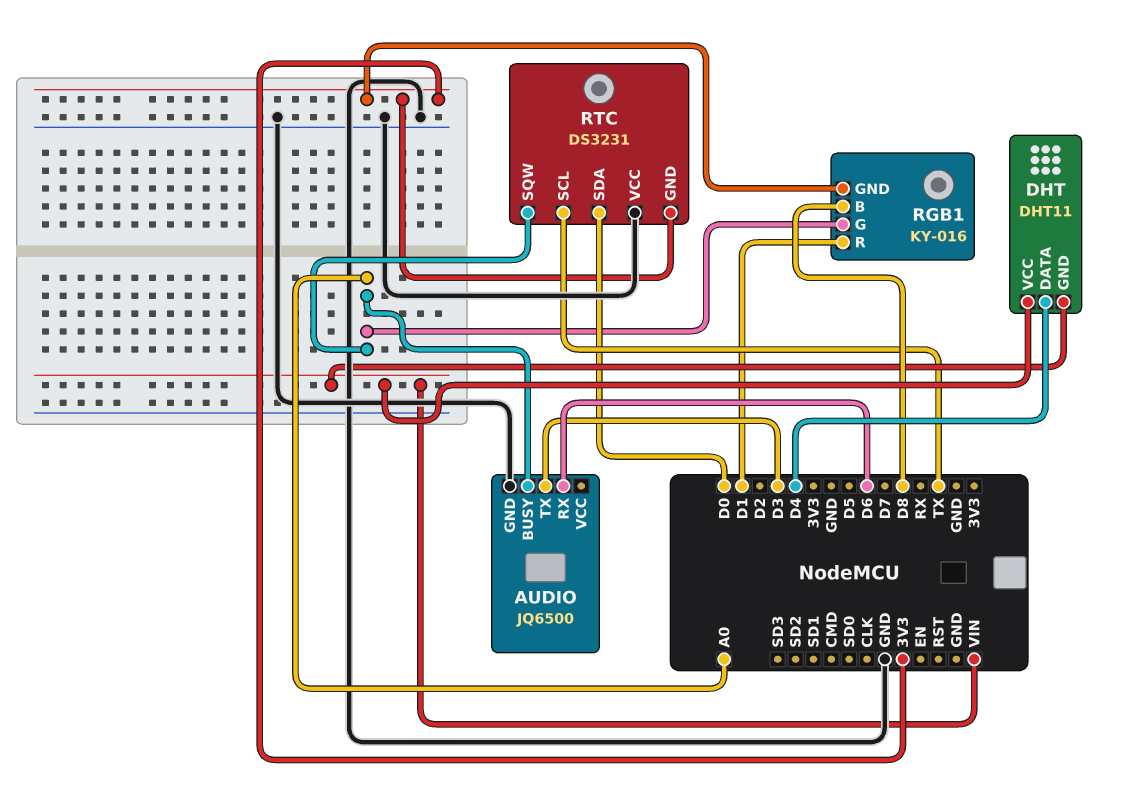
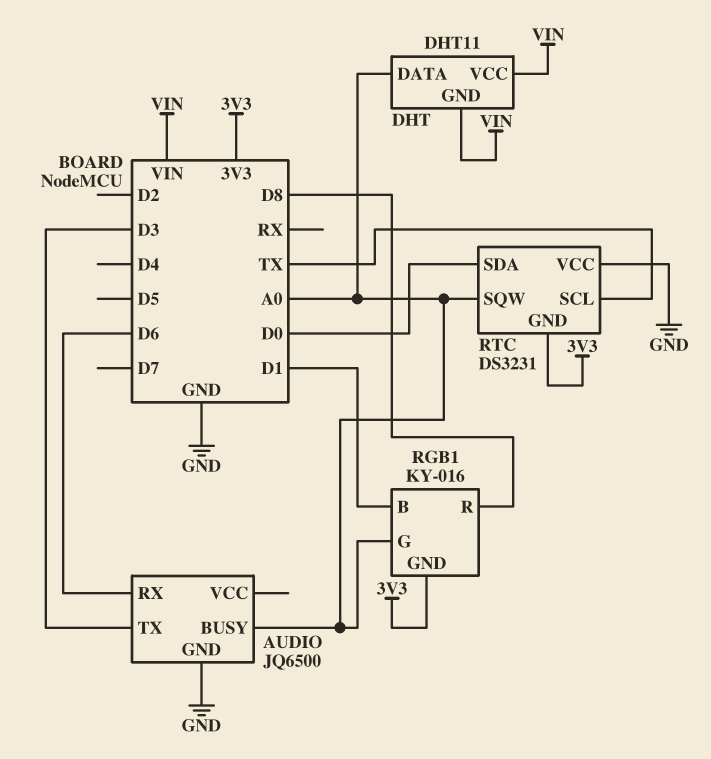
DHT pin DATA: D4 -> A0
RGB1 pin B: D8 -> D1
RGB1 pin R: D1 -> D8

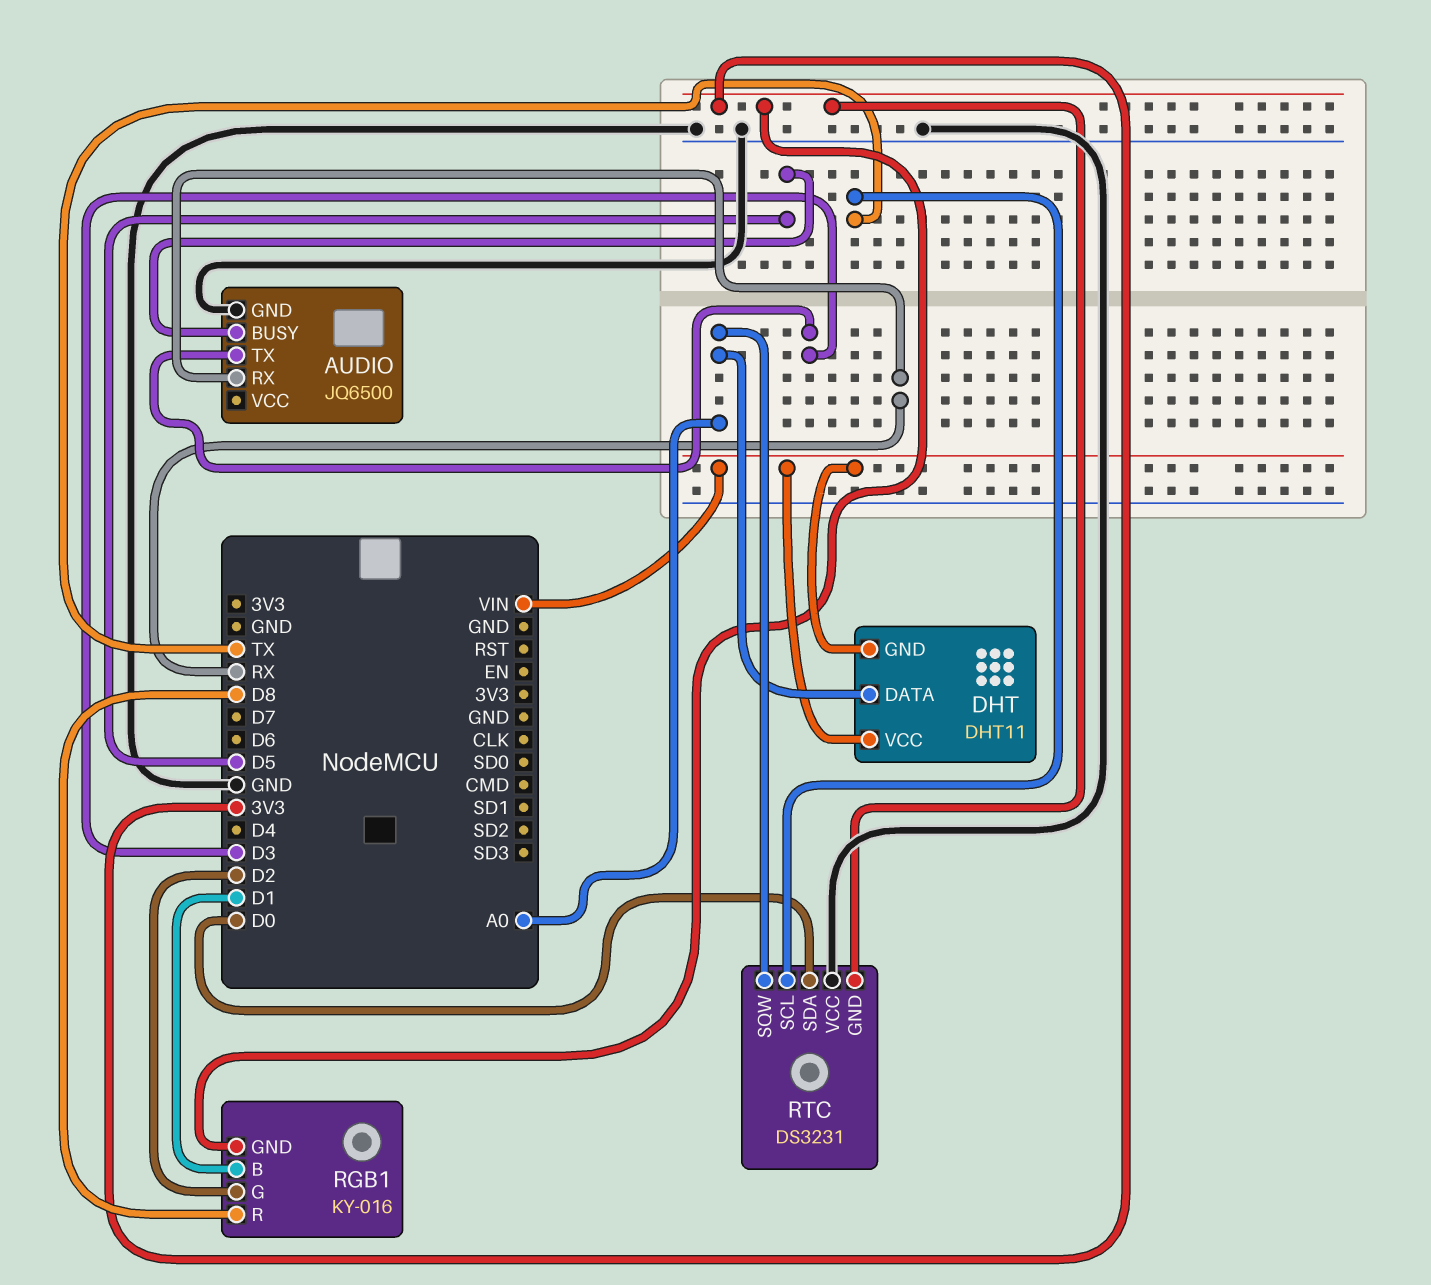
AUDIO pin BUSY: A0 -> D5
AUDIO pin RX: D6 -> RX
RGB1 pin G: A0 -> D2

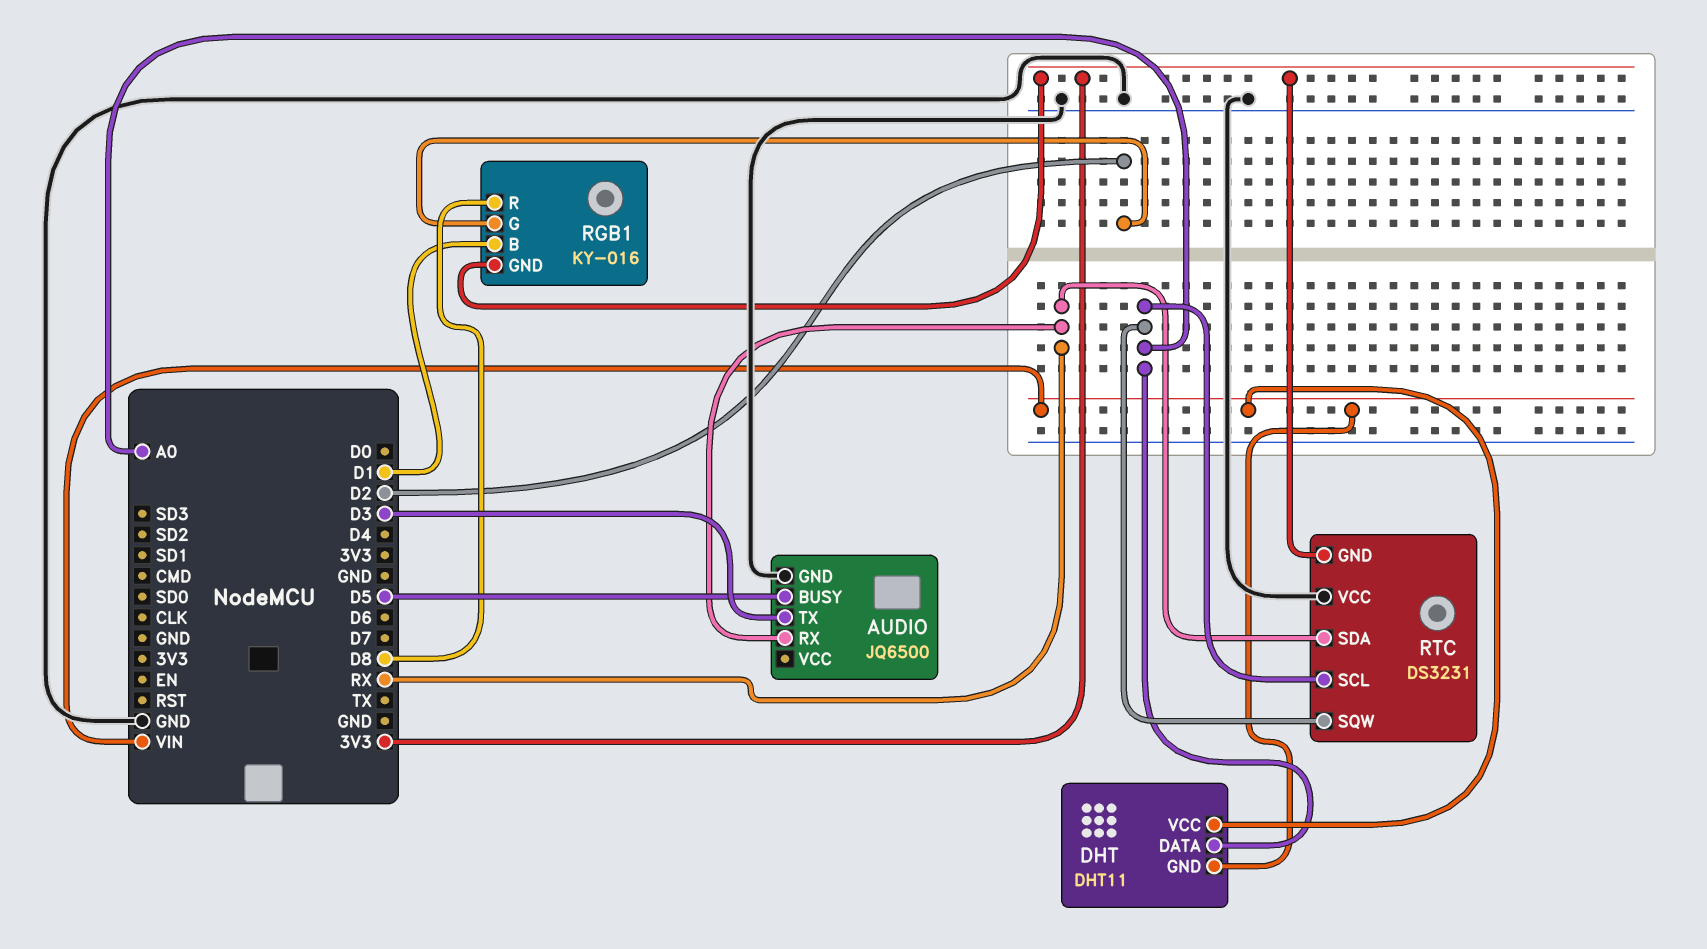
RTC pin SCL: TX -> A0
RTC pin SDA: D0 -> RX

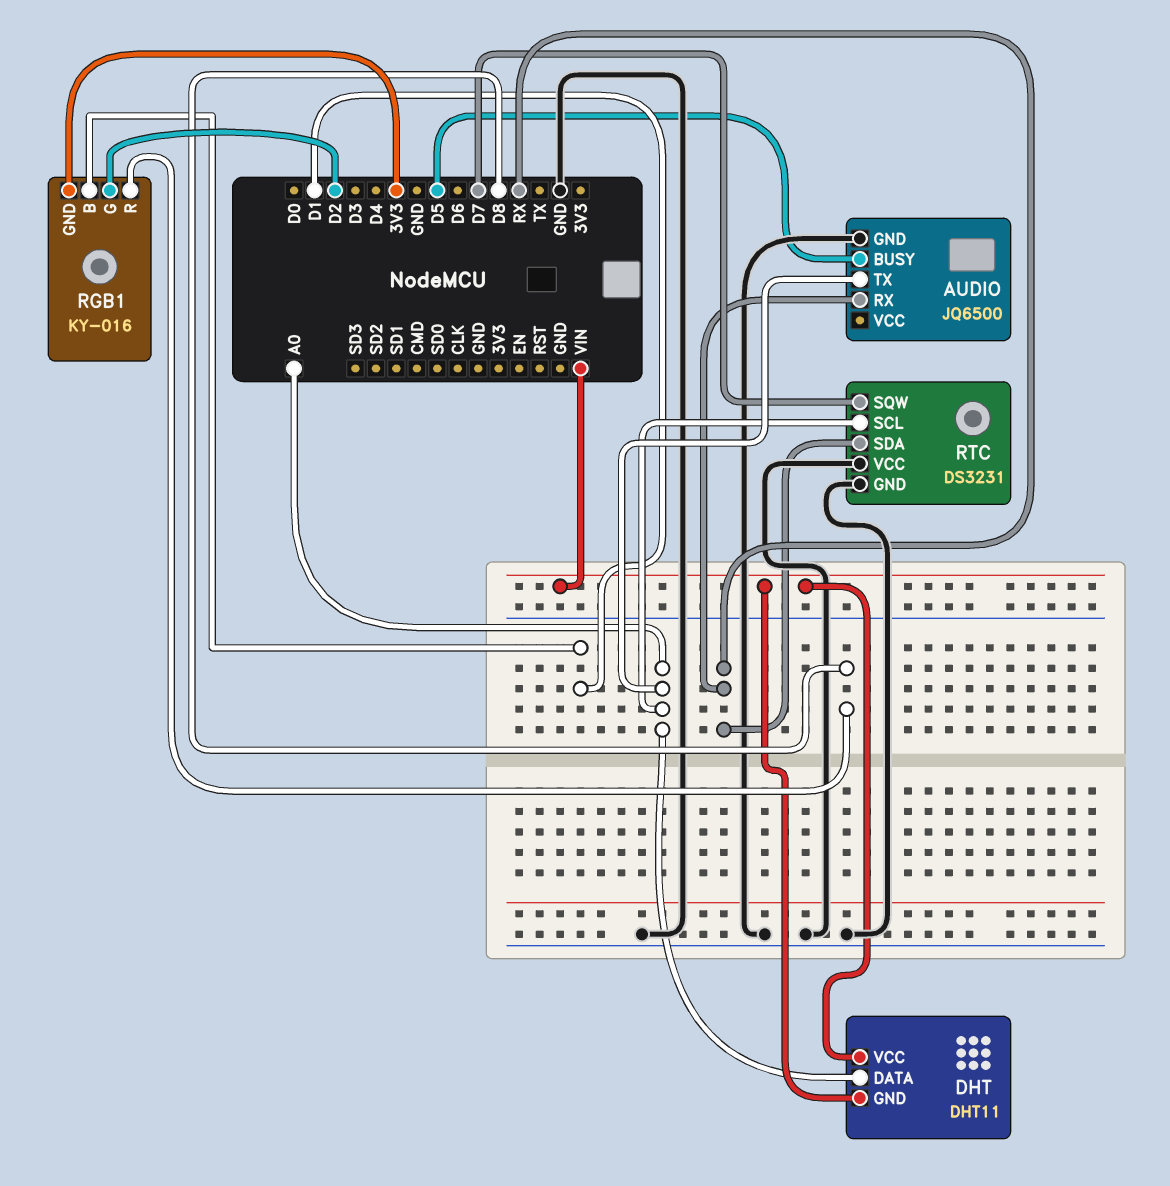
AUDIO pin TX: D3 -> A0
RTC pin GND: 3V3 -> GND
RTC pin SQW: A0 -> D7

